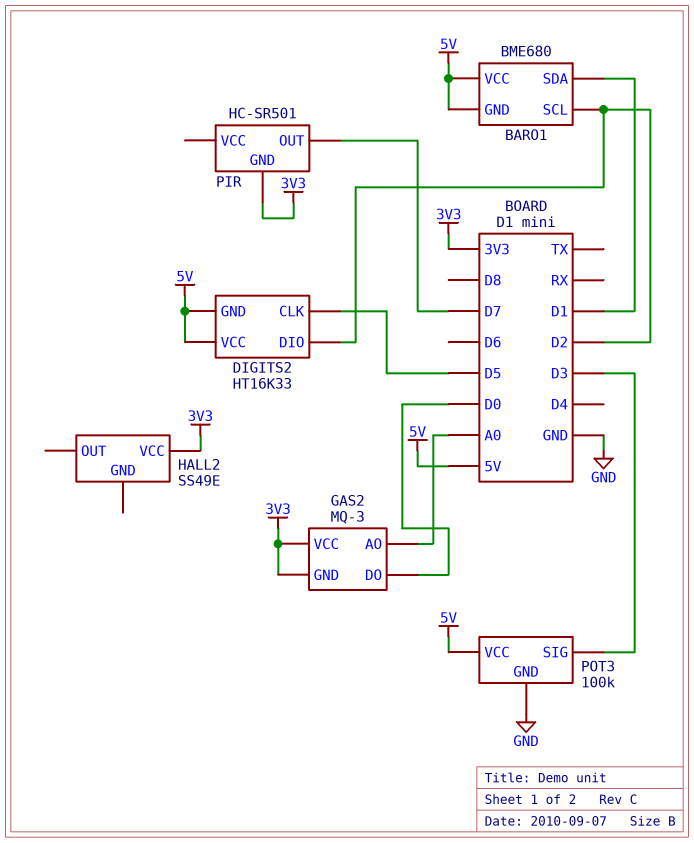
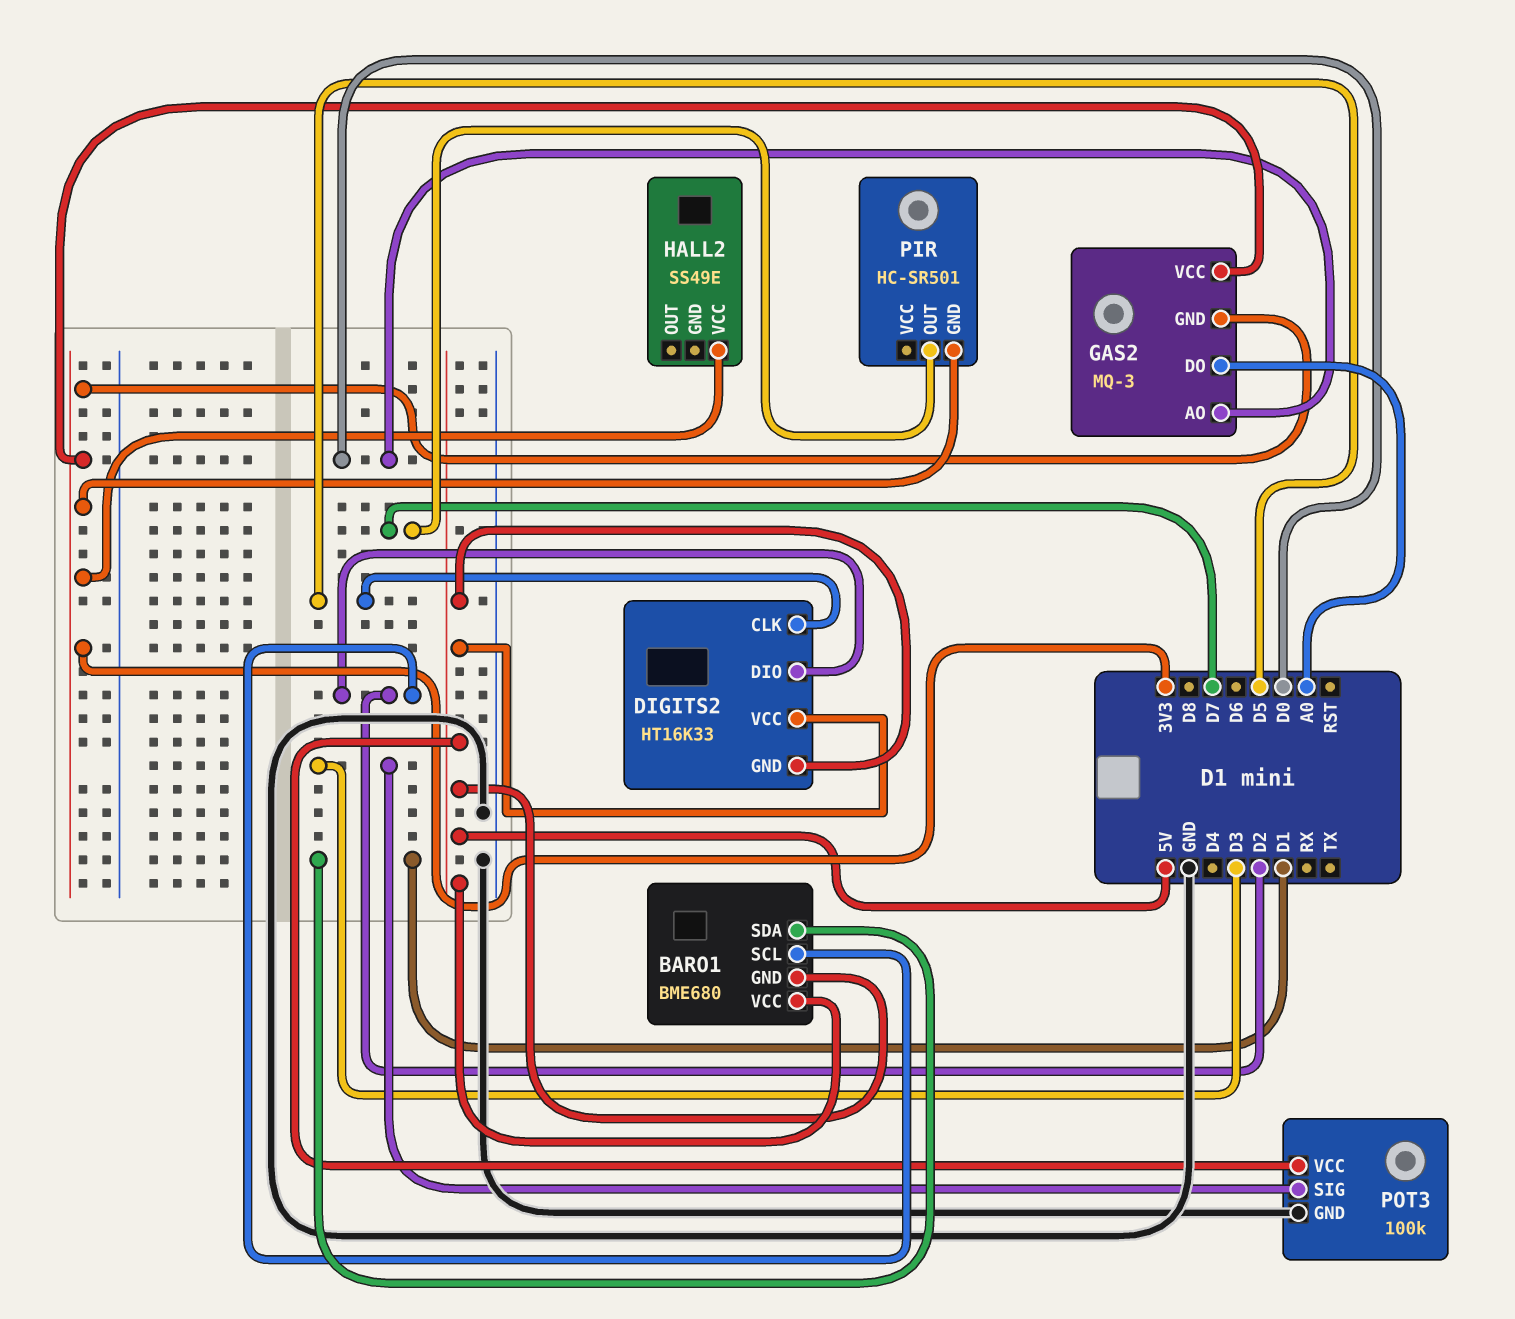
GAS2 pin AO: A0 -> D0
GAS2 pin DO: D0 -> A0

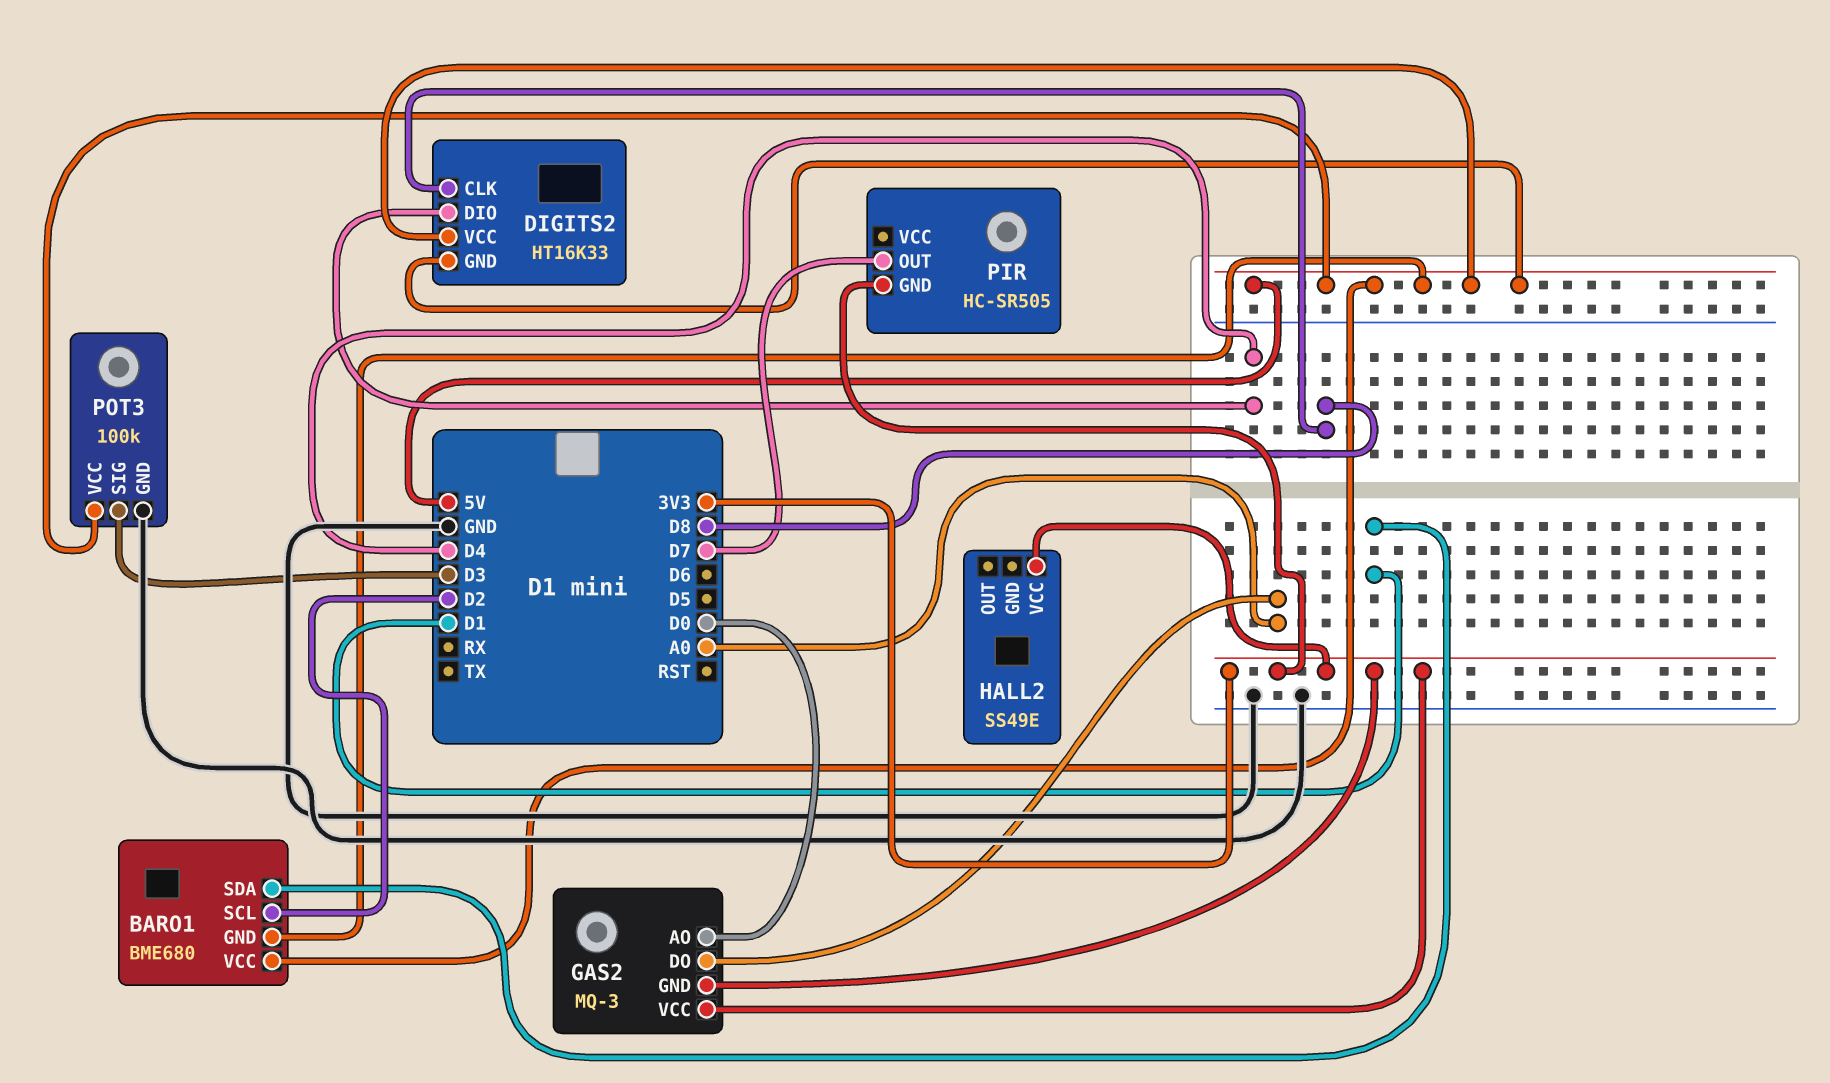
DIGITS2 pin CLK: D5 -> D8
DIGITS2 pin DIO: D2 -> D4
PIR: HC-SR501 -> HC-SR505

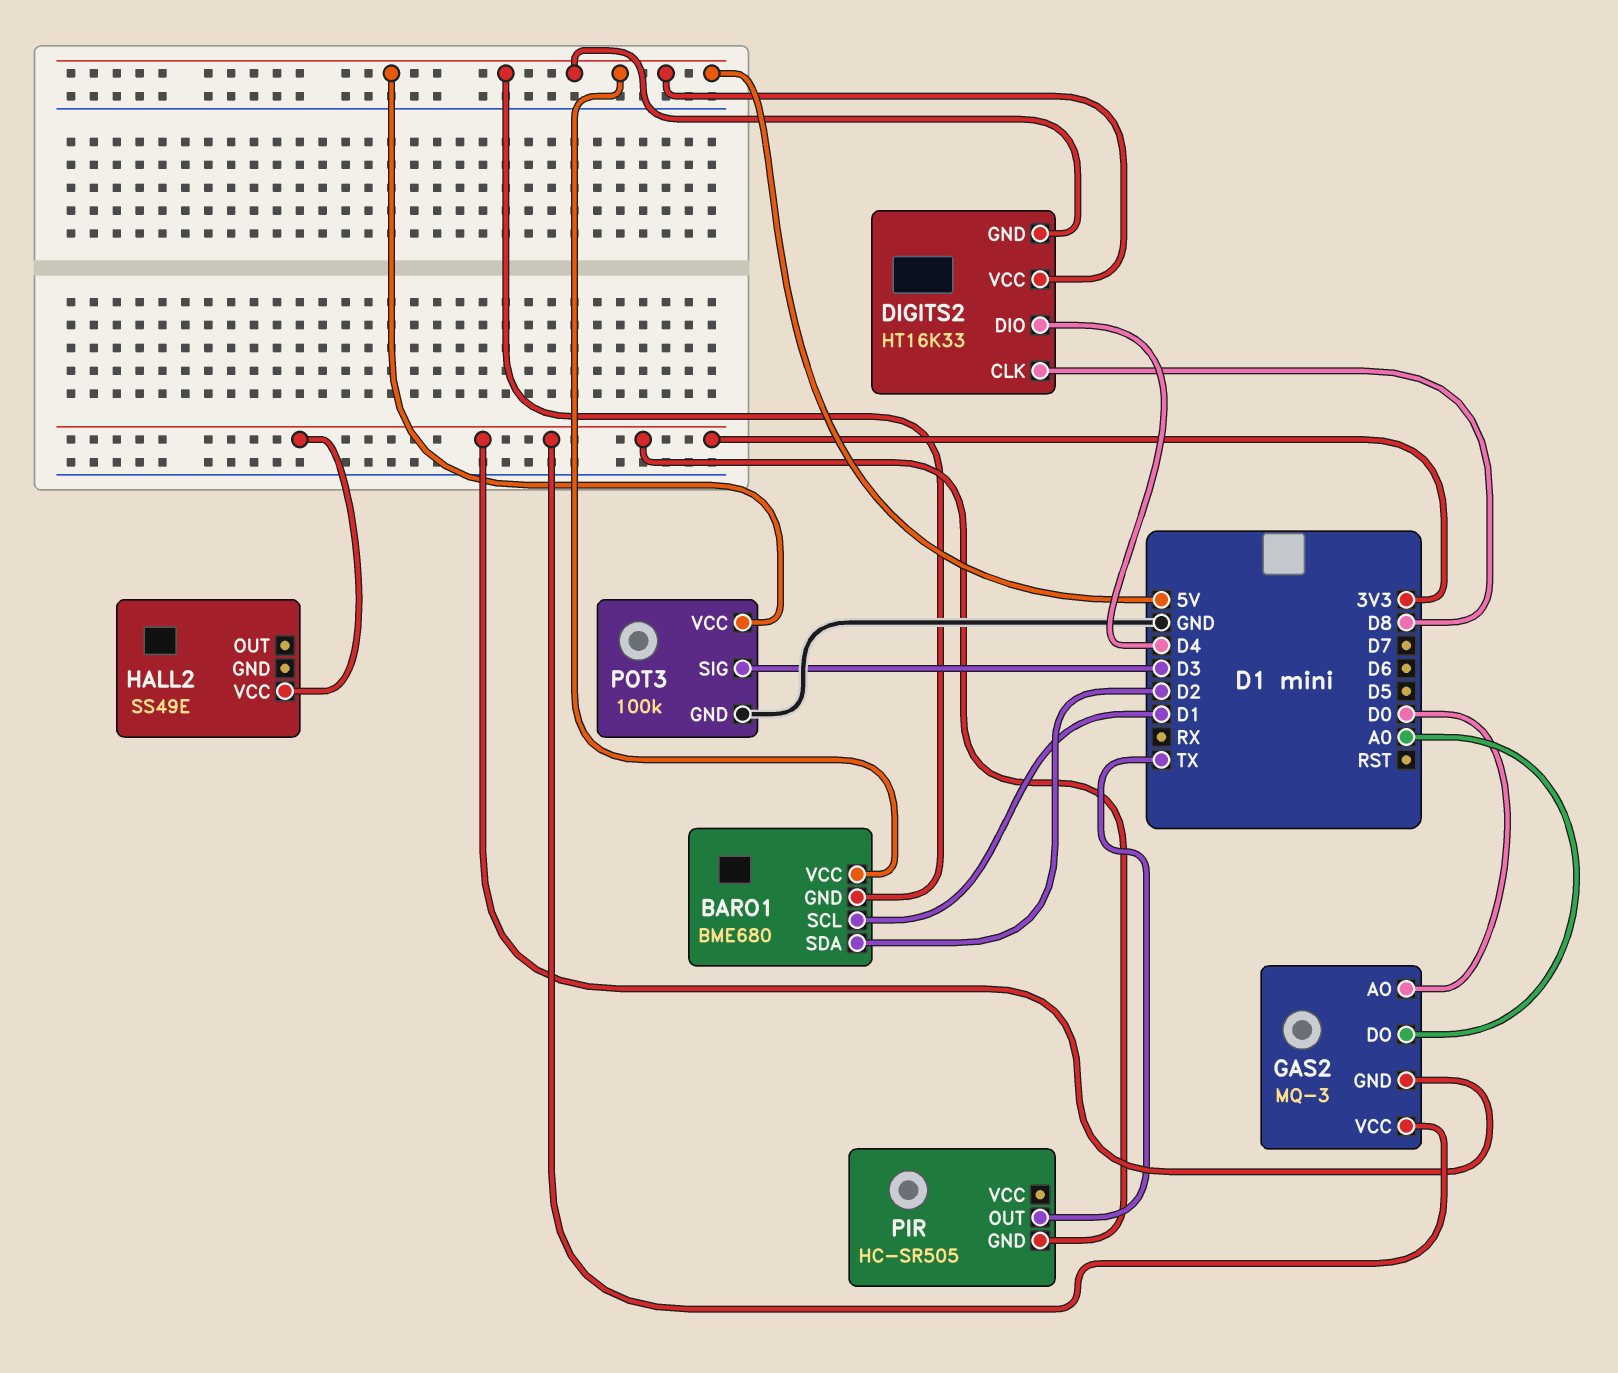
BARO1 pin SCL: D2 -> D1
BARO1 pin SDA: D1 -> D2
PIR pin OUT: D7 -> TX

